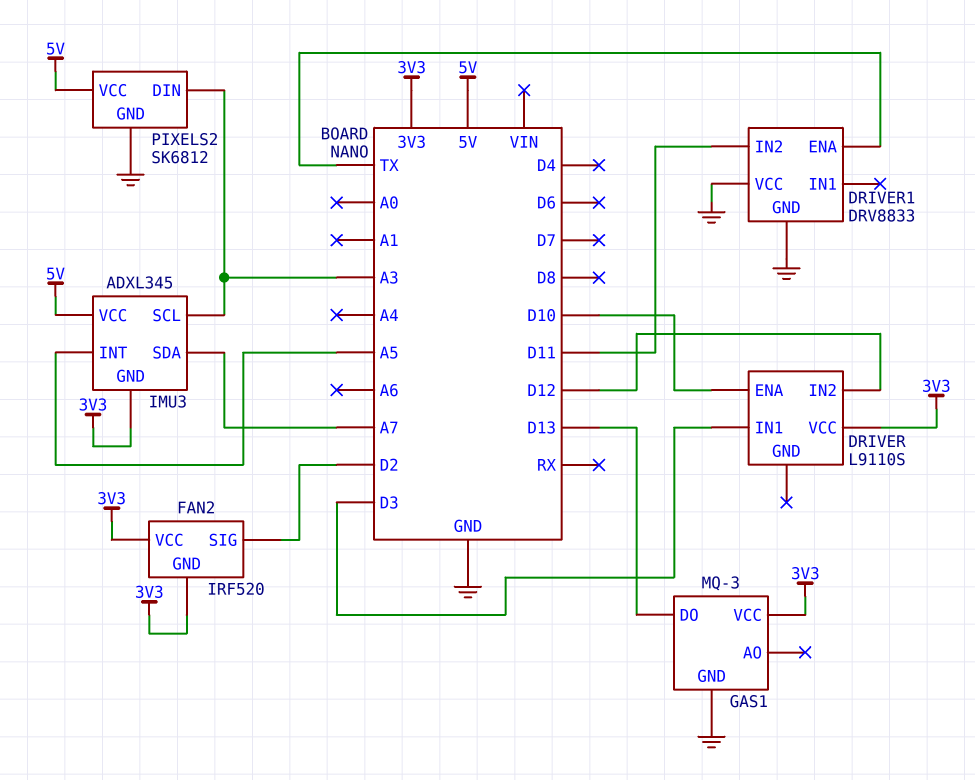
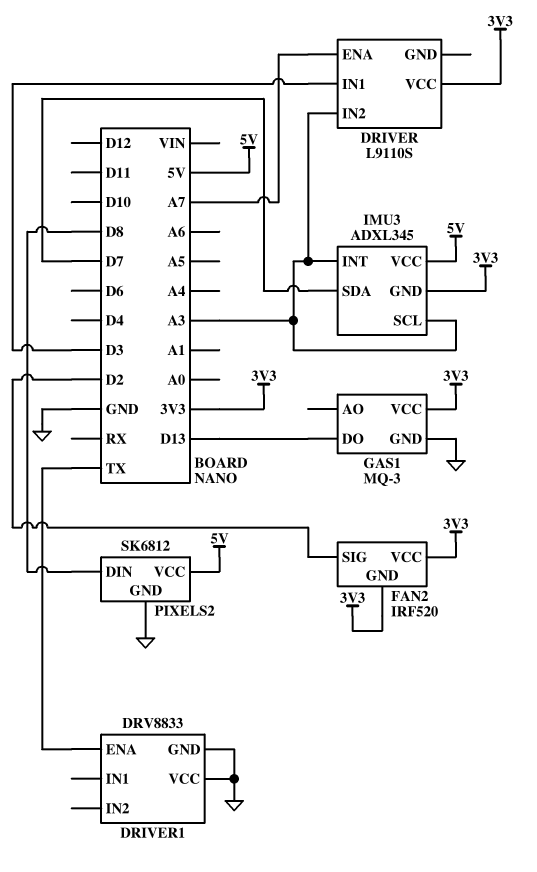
DRIVER pin ENA: D10 -> A7
DRIVER pin IN2: D12 -> A3
DRIVER1 pin IN2: D11 -> none
IMU3 pin INT: A5 -> A3
IMU3 pin SDA: A7 -> D7
PIXELS2 pin DIN: A3 -> D8

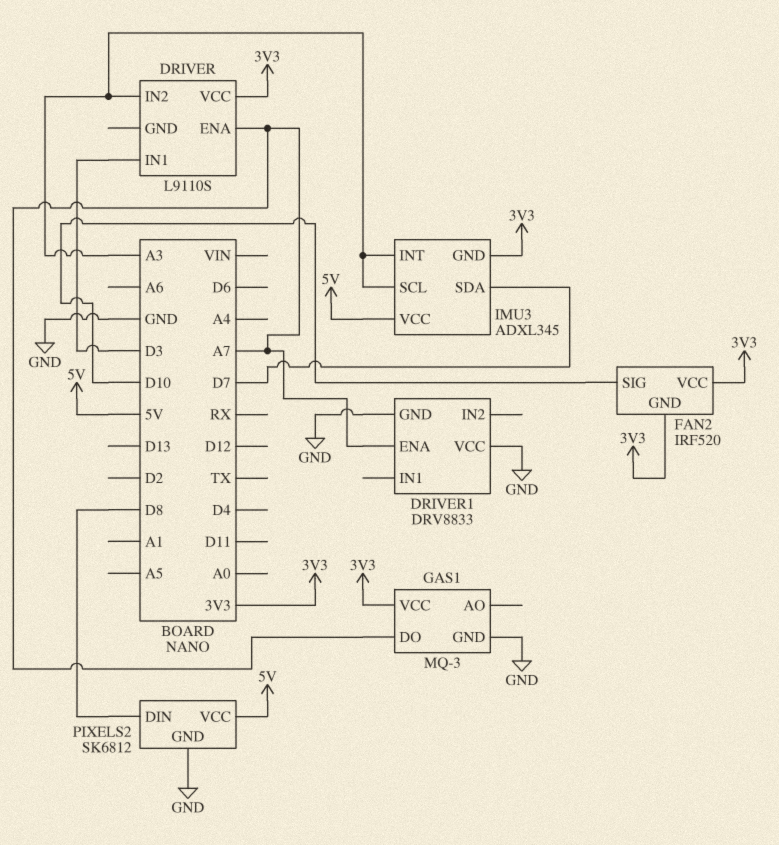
DRIVER1 pin ENA: TX -> A7
FAN2 pin SIG: D2 -> D10
GAS1 pin DO: D13 -> A7

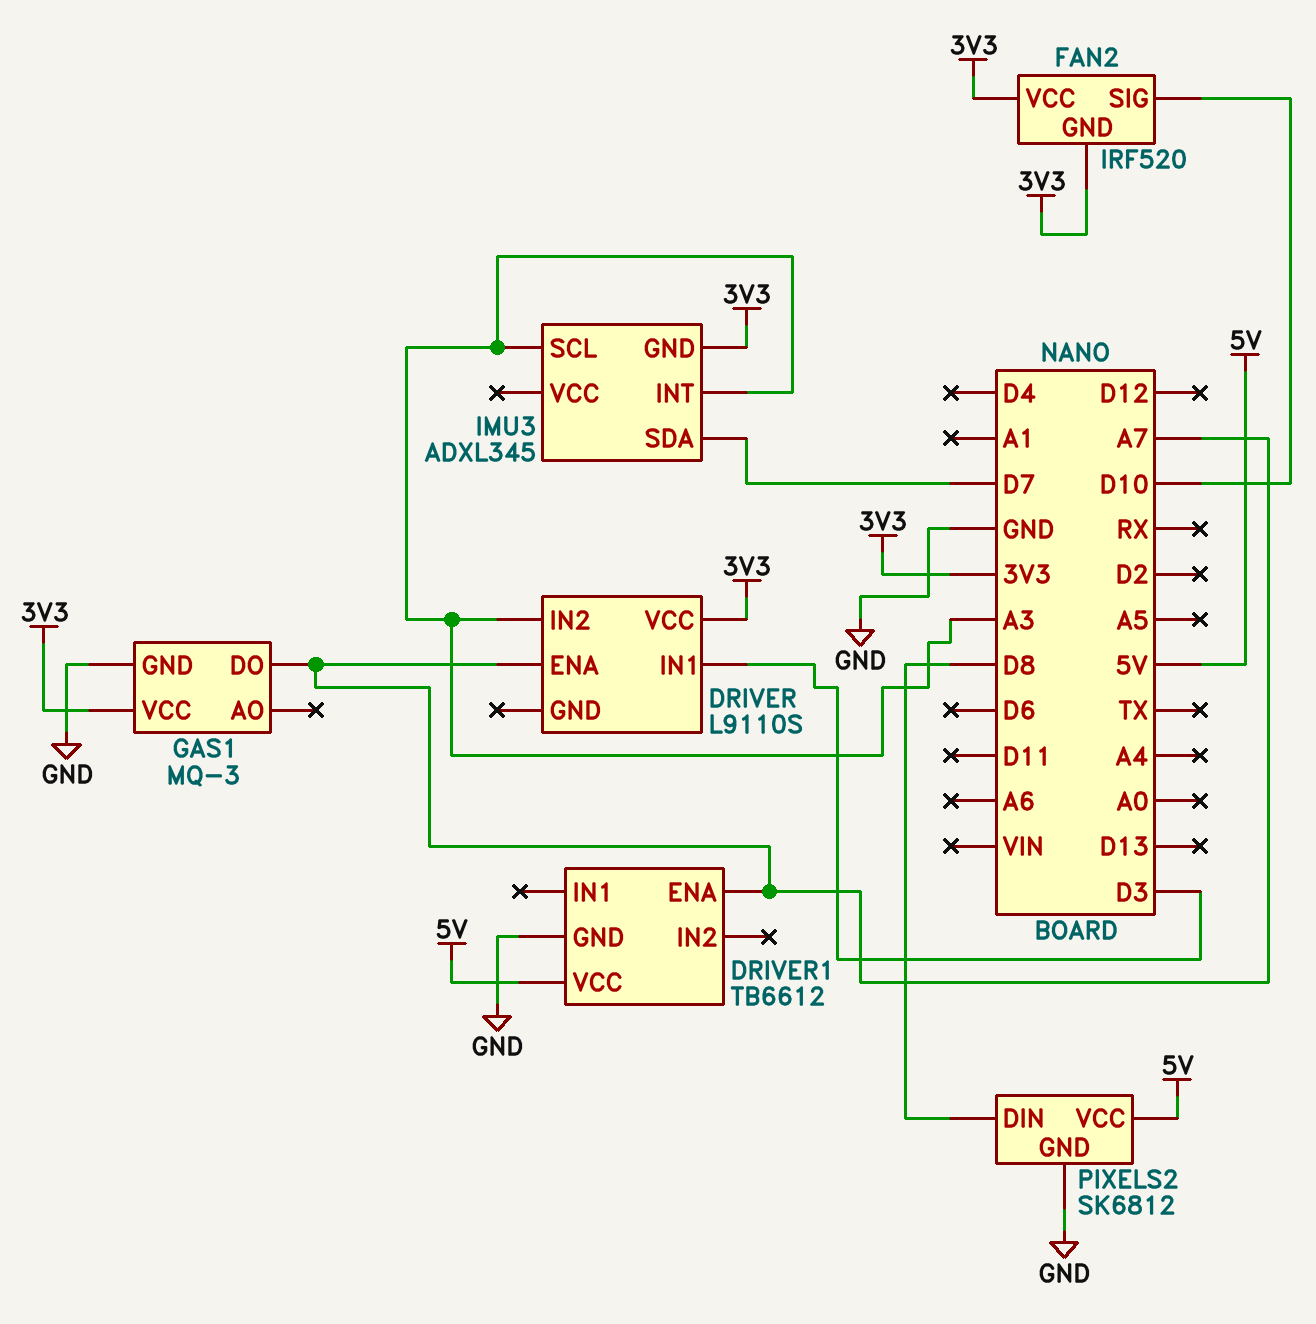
DRIVER1: DRV8833 -> TB6612
DRIVER1 pin VCC: GND -> 5V
IMU3 pin VCC: 5V -> none

